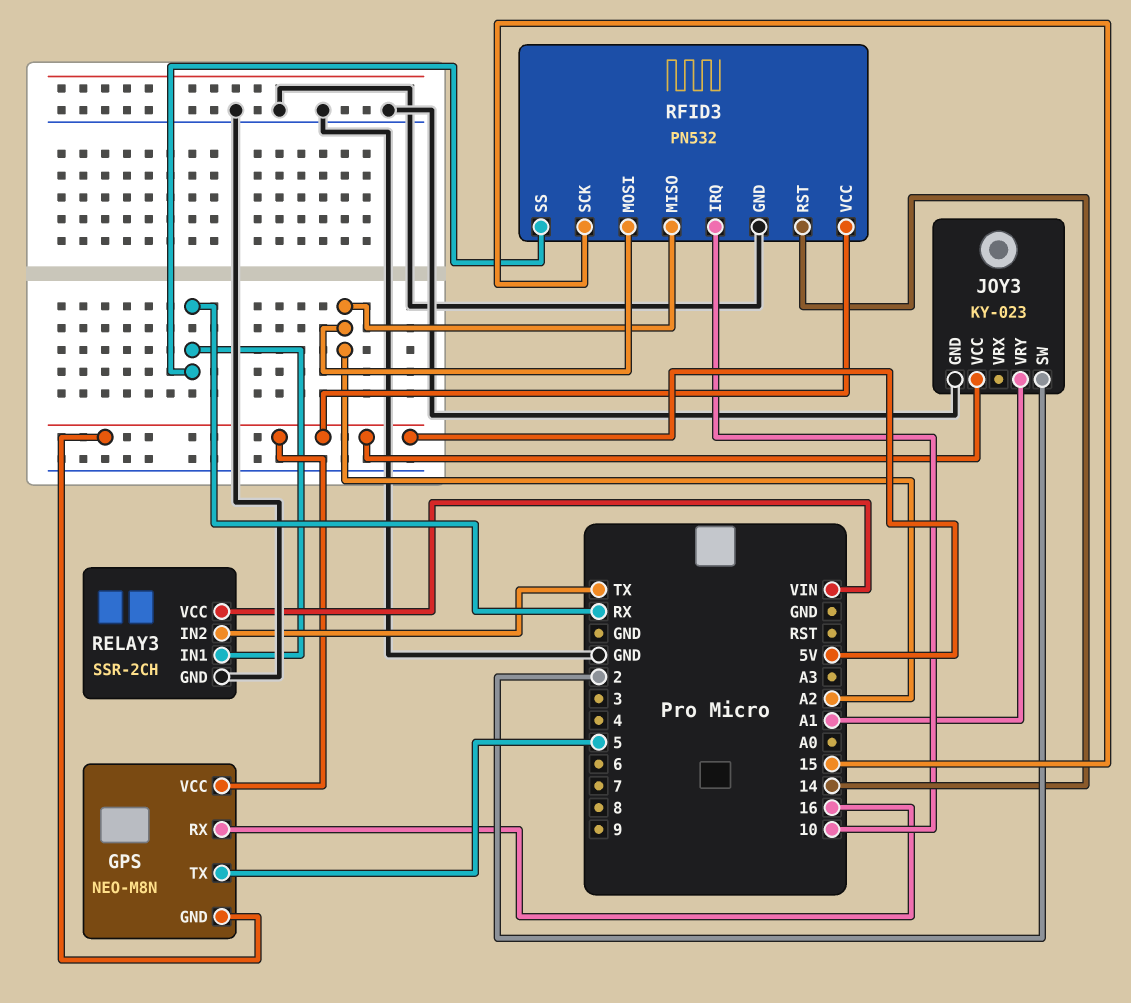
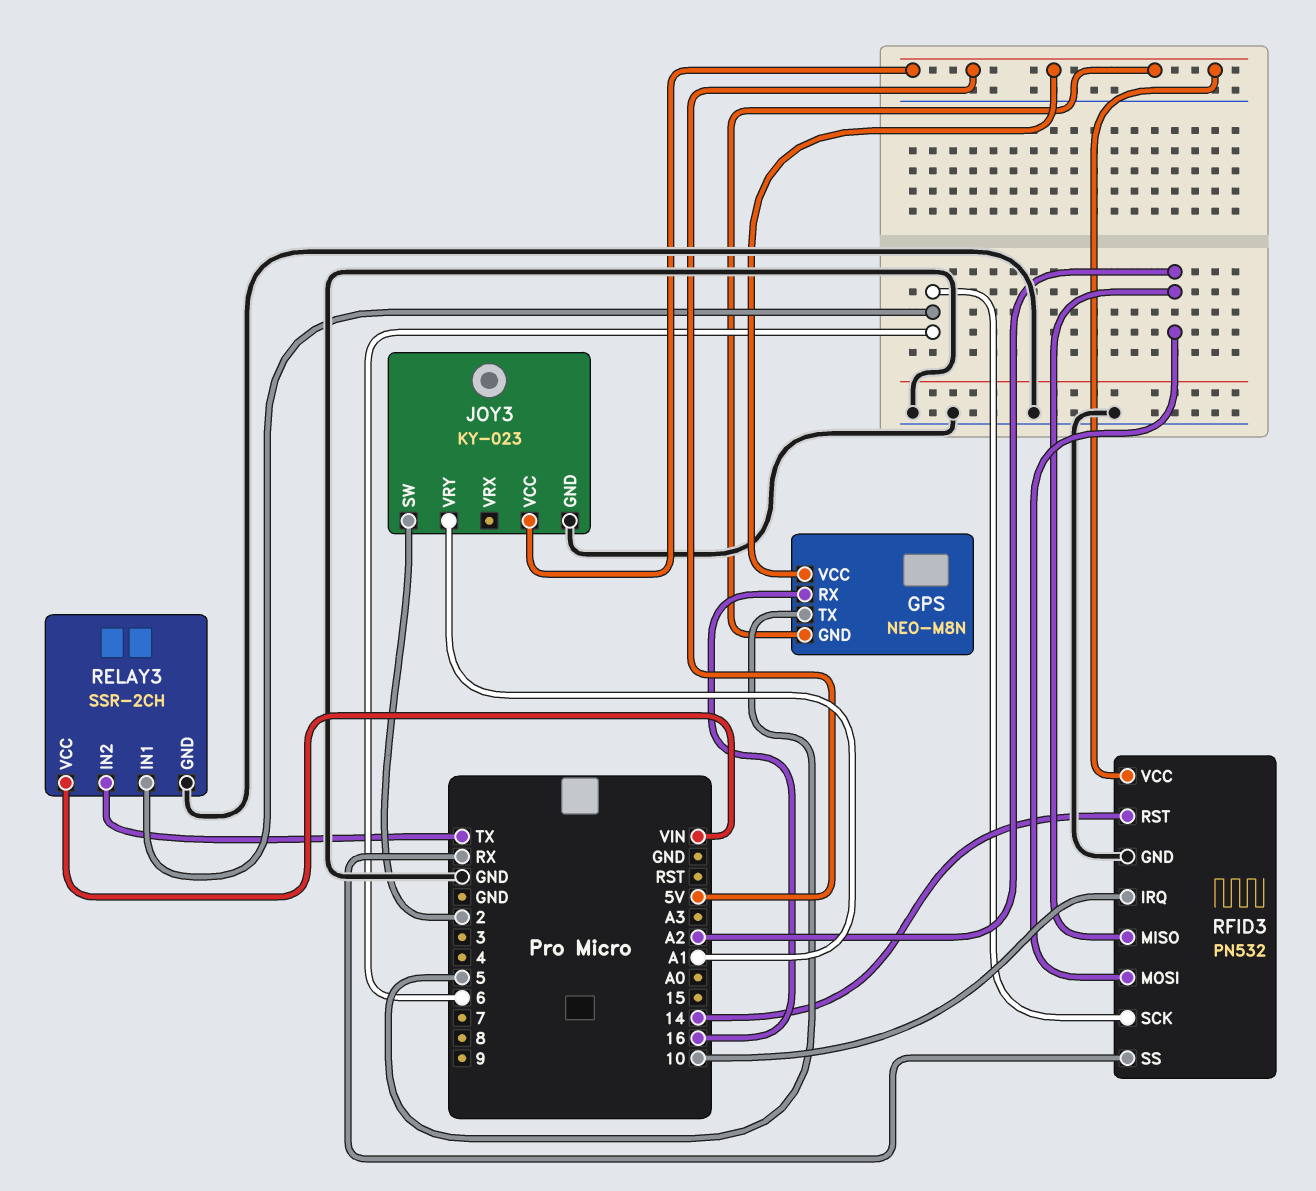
RELAY3 pin IN1: RX -> 6
RFID3 pin SCK: 15 -> 6

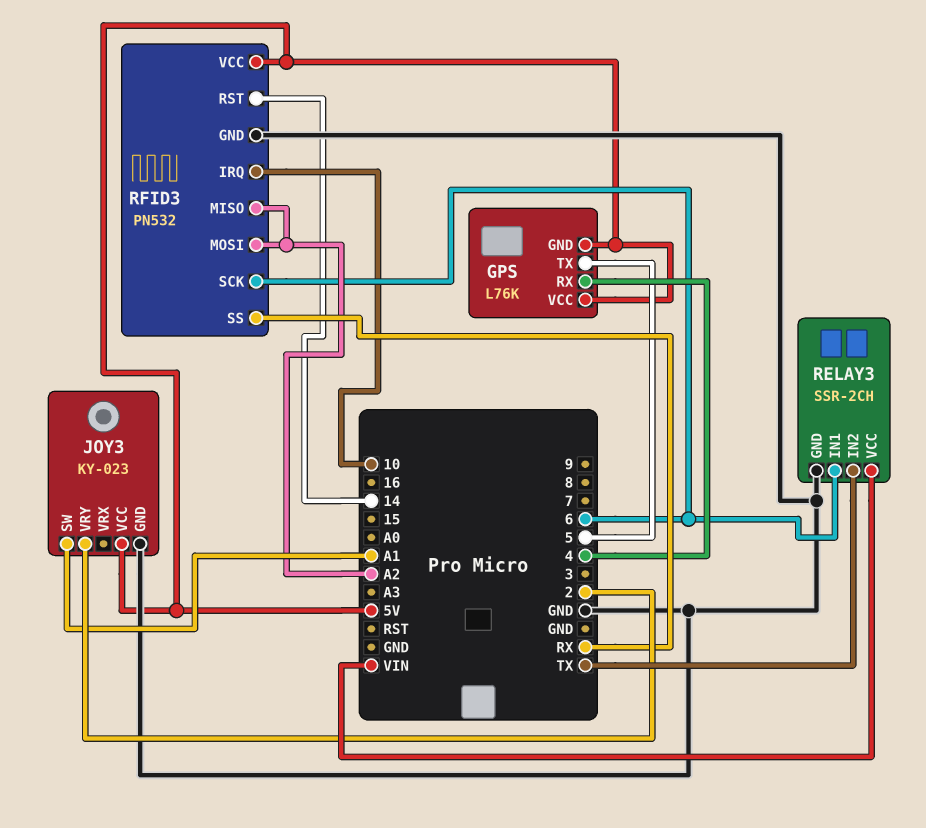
GPS: NEO-M8N -> L76K
GPS pin RX: 16 -> 4
JOY3 pin SW: 2 -> A1
JOY3 pin VRY: A1 -> 2

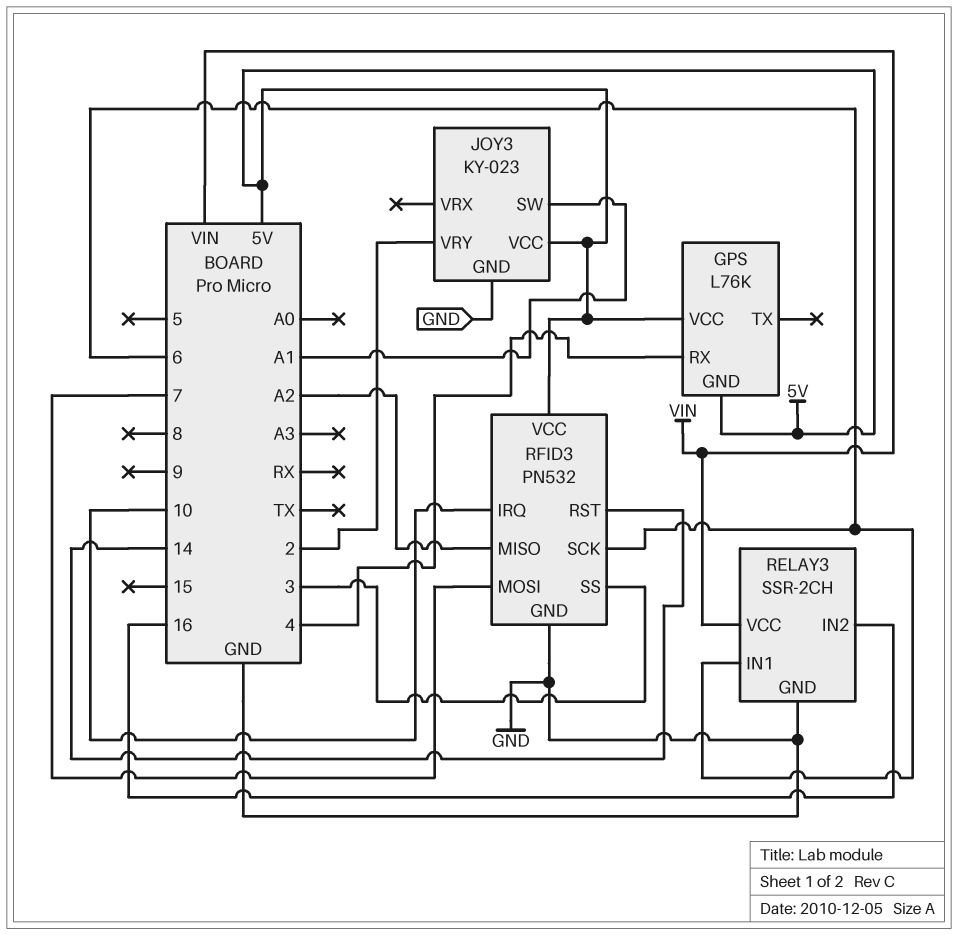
GPS pin TX: 5 -> none
RELAY3 pin IN2: TX -> 16
RFID3 pin MOSI: A2 -> 7
RFID3 pin SS: RX -> 3

